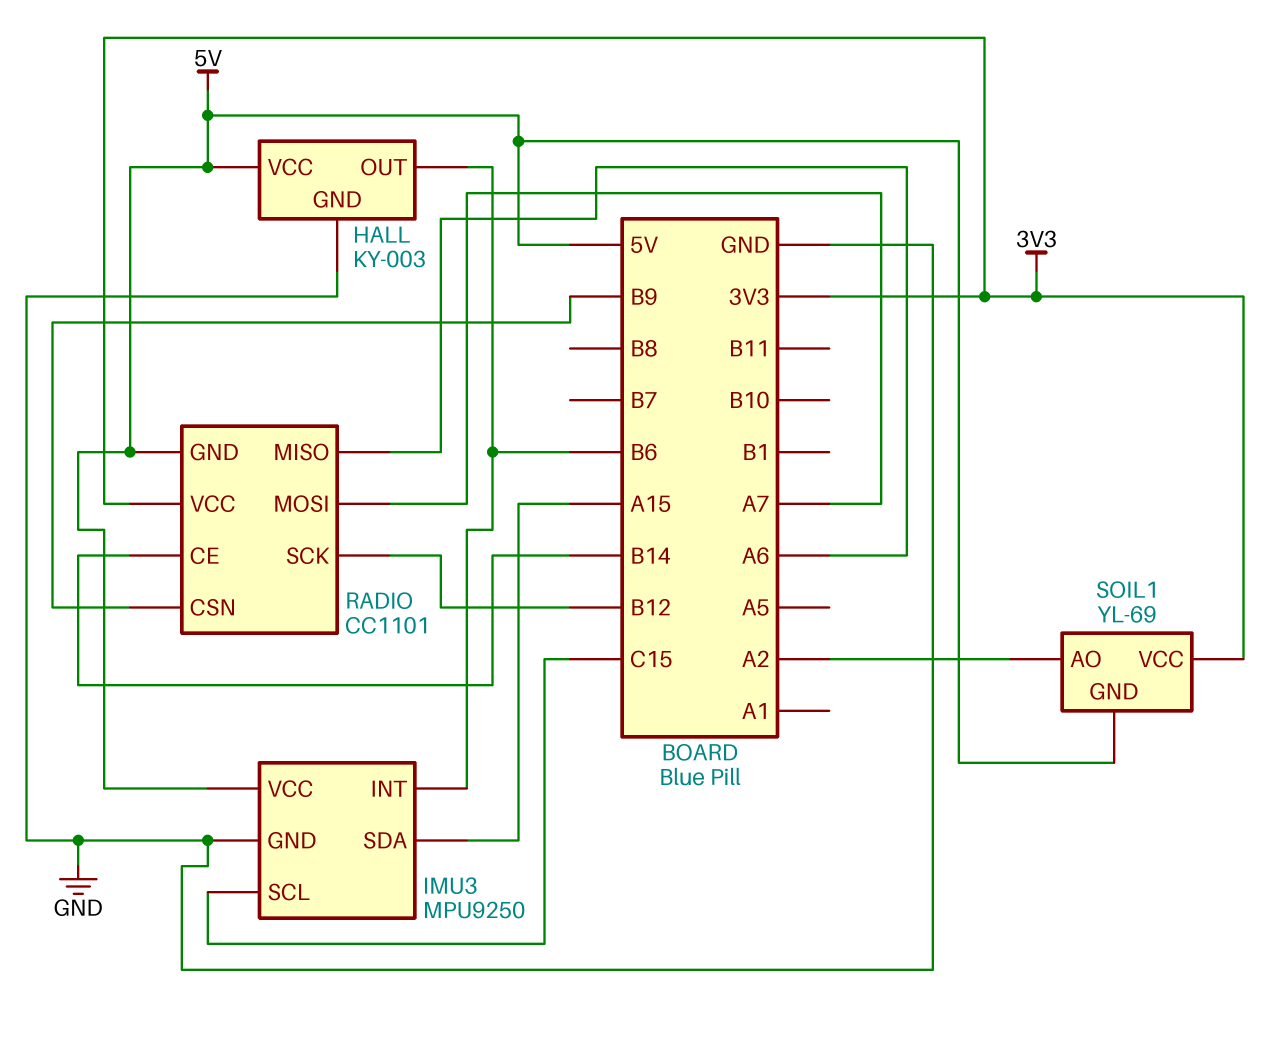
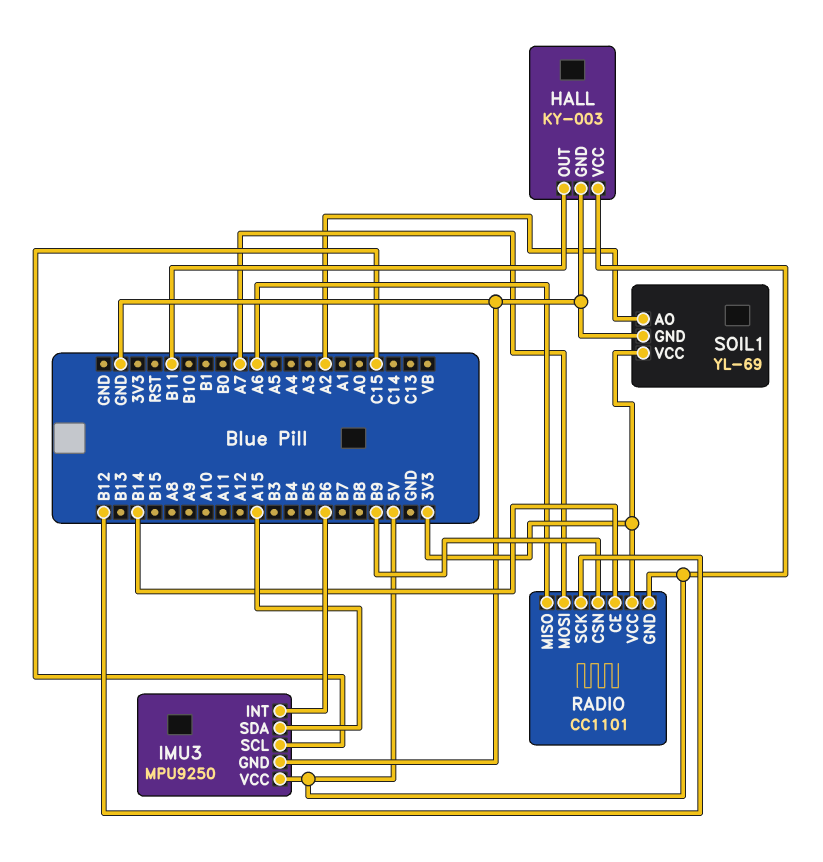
HALL pin OUT: B6 -> B11
SOIL1 pin GND: 5V -> GND

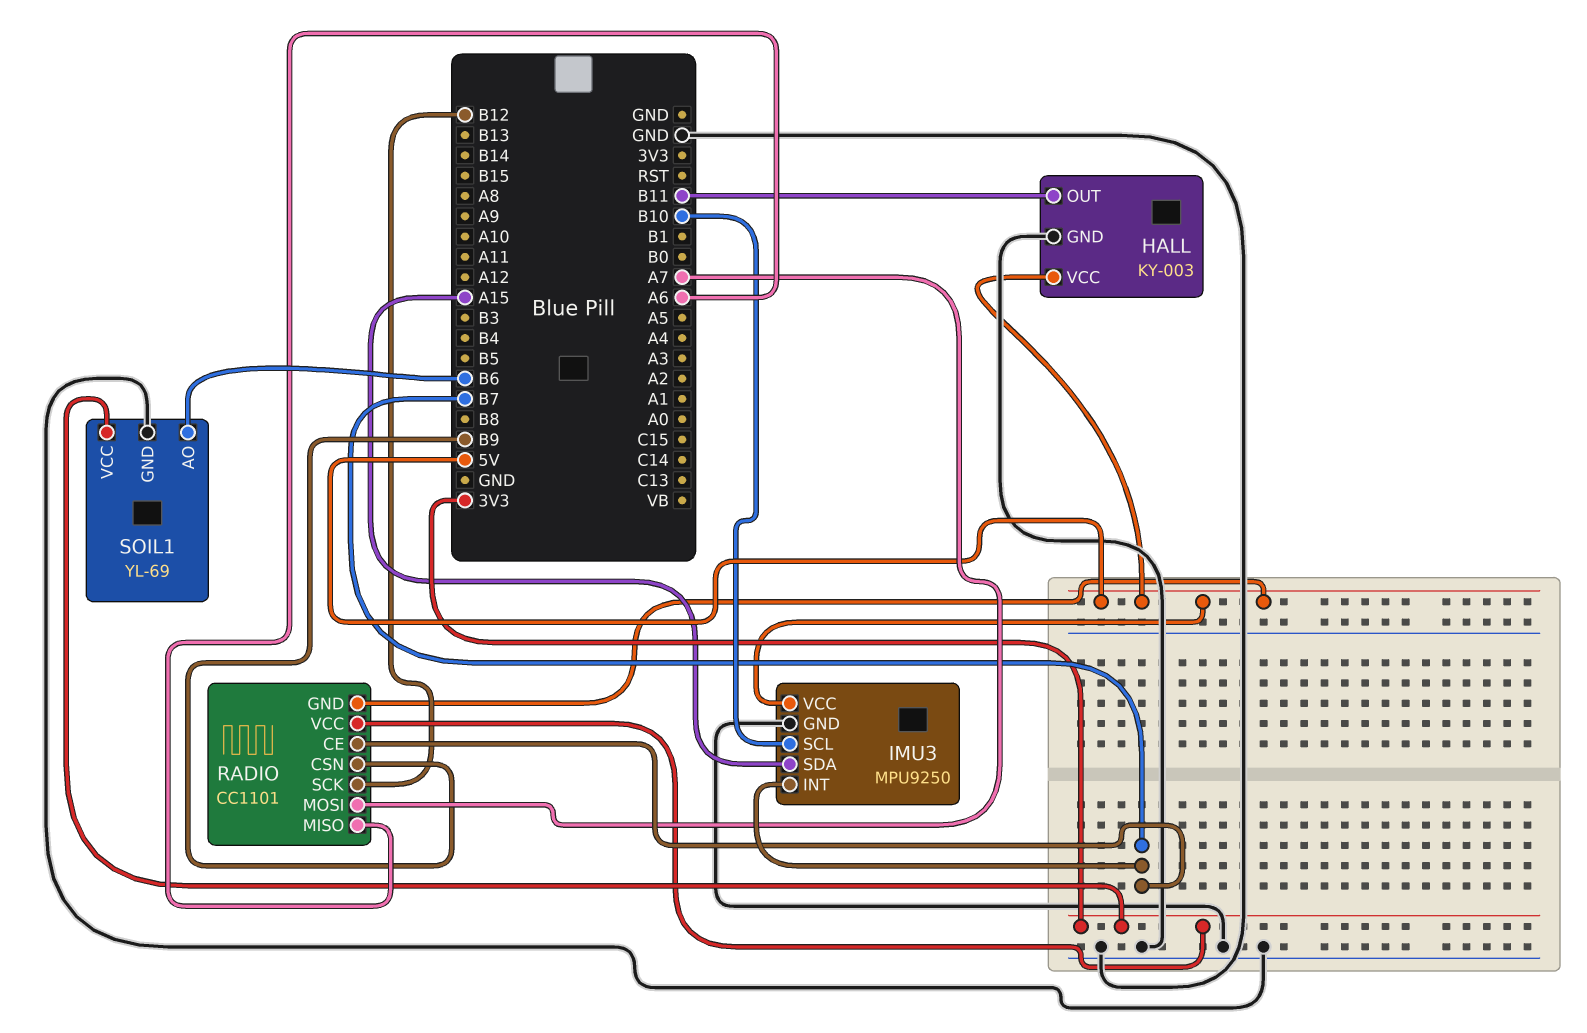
IMU3 pin INT: B6 -> B7
IMU3 pin SCL: C15 -> B10
RADIO pin CE: B14 -> B7
SOIL1 pin AO: A2 -> B6

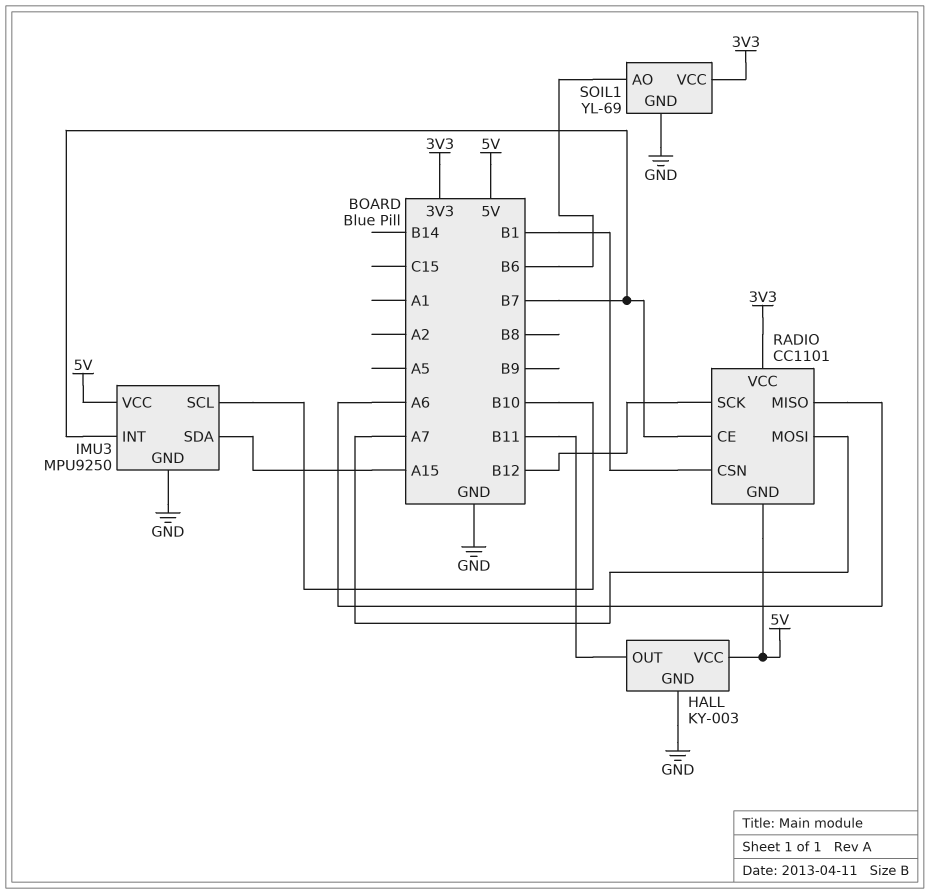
RADIO pin CSN: B9 -> B1

